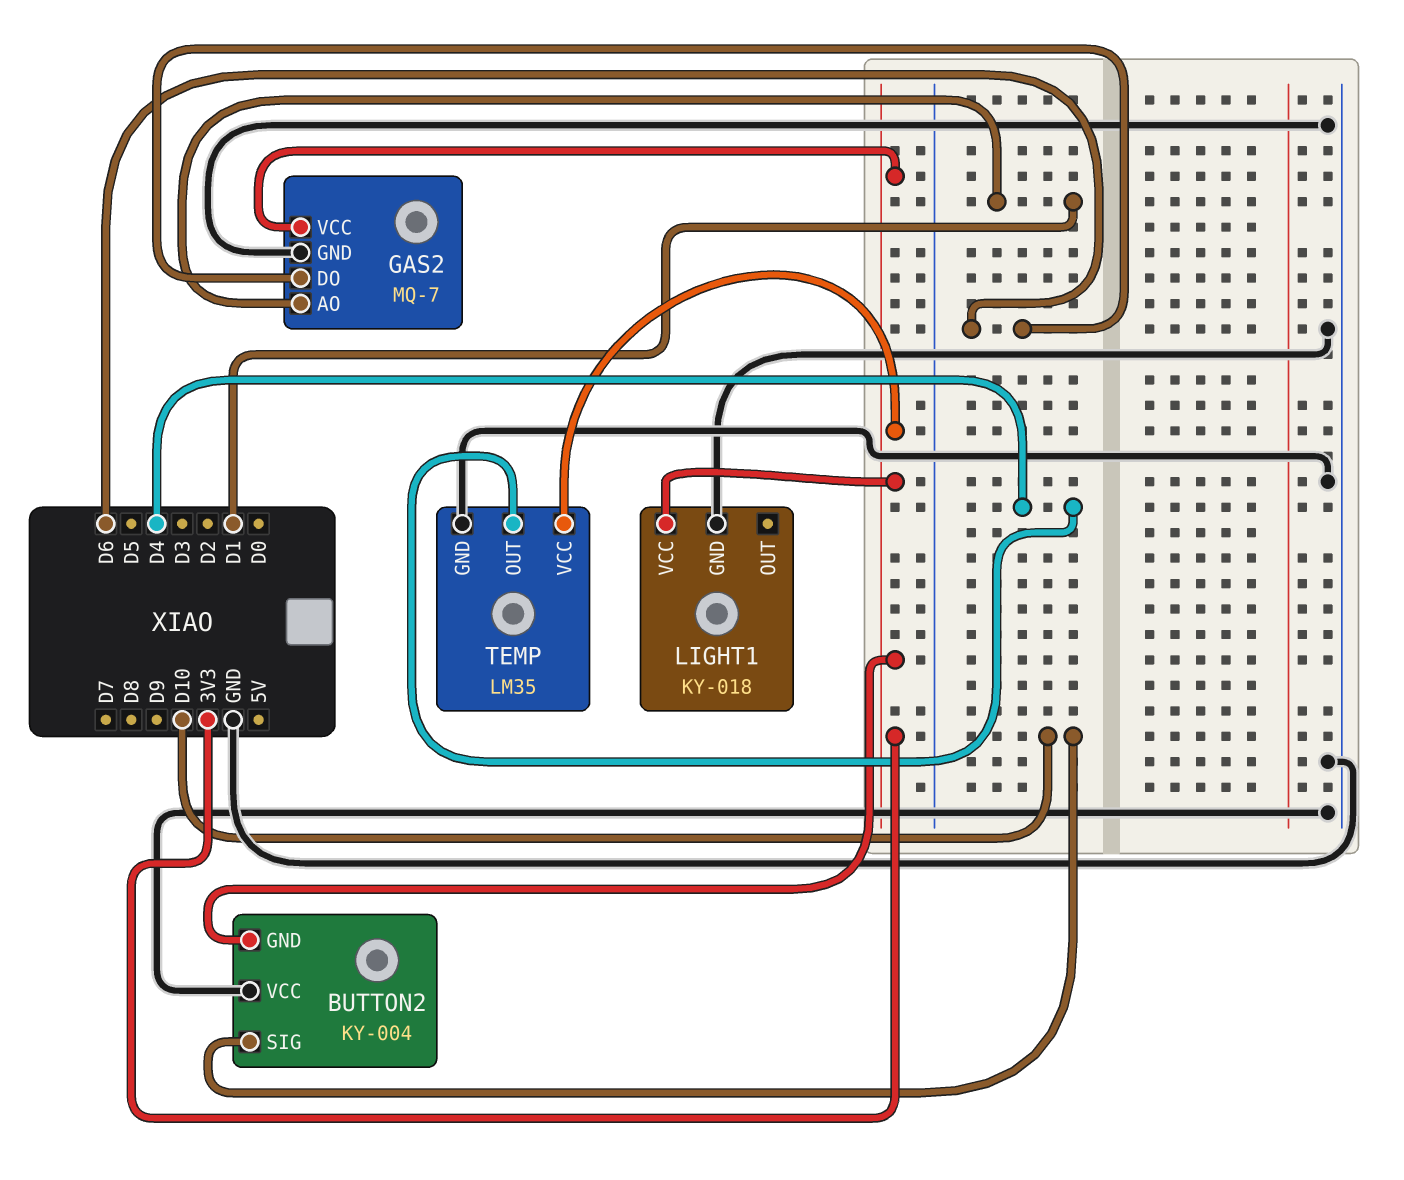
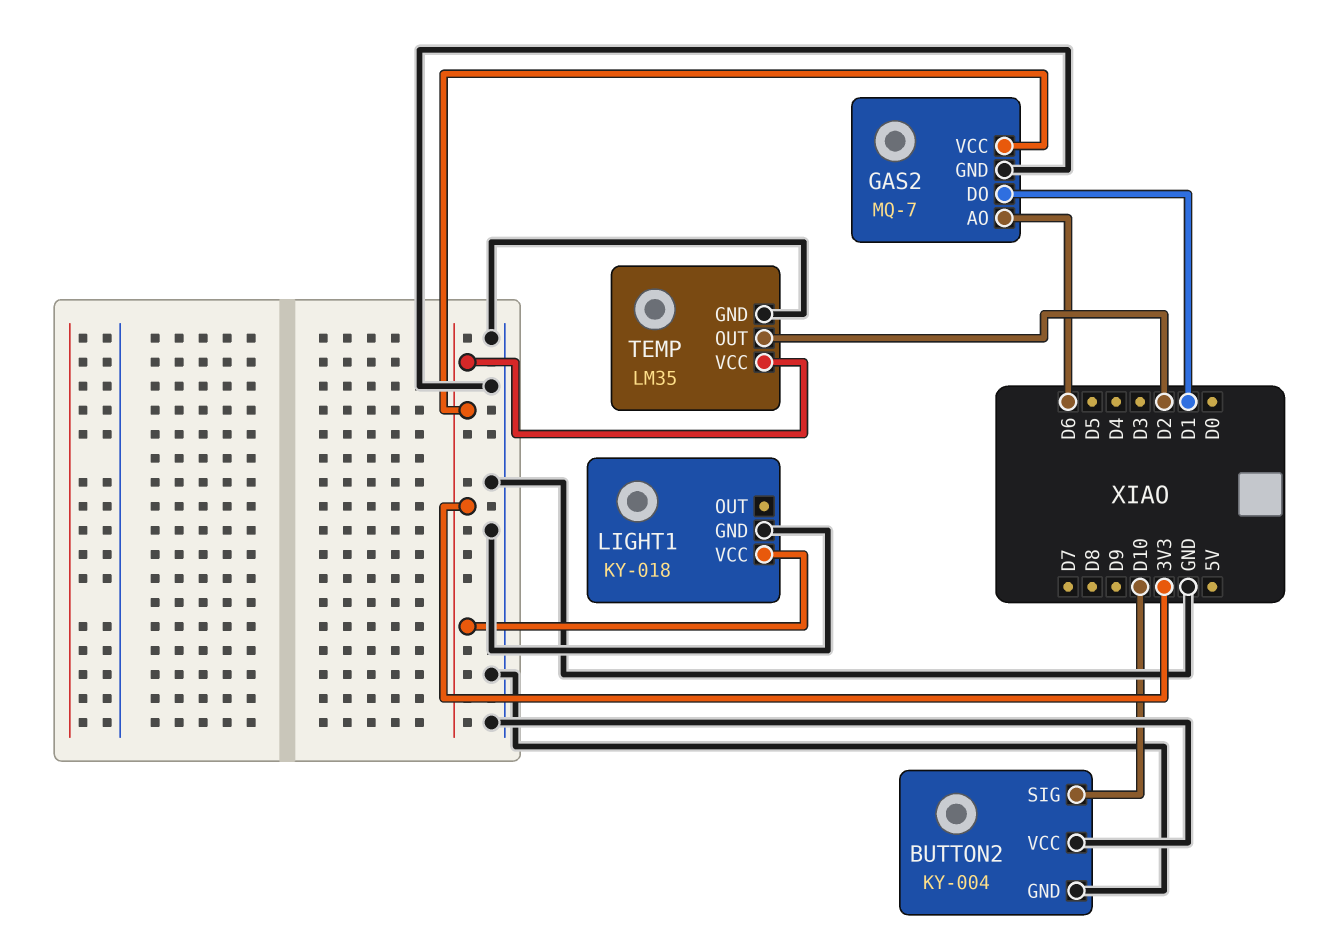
BUTTON2 pin GND: 3V3 -> GND
GAS2 pin AO: D1 -> D6
GAS2 pin DO: D6 -> D1
TEMP pin OUT: D4 -> D2

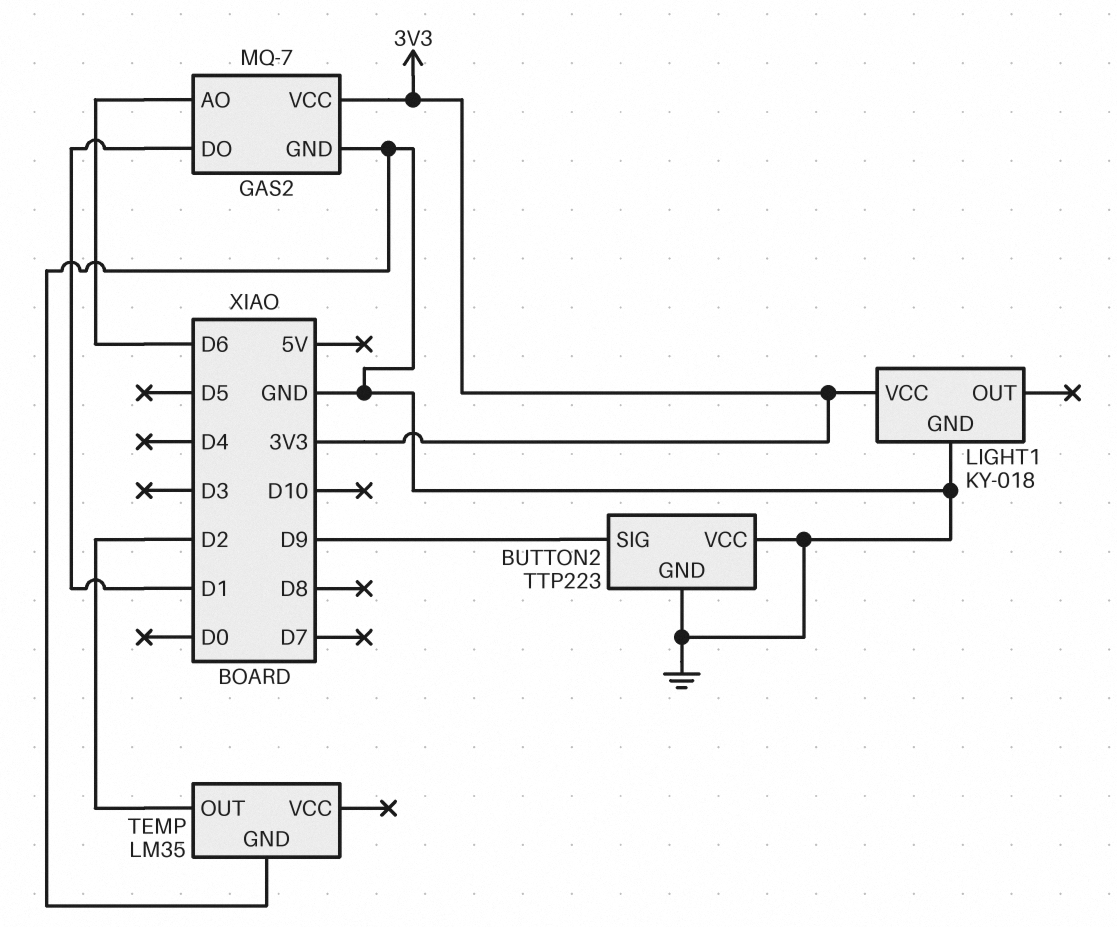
BUTTON2: KY-004 -> TTP223
BUTTON2 pin SIG: D10 -> D9
TEMP pin VCC: 3V3 -> none

